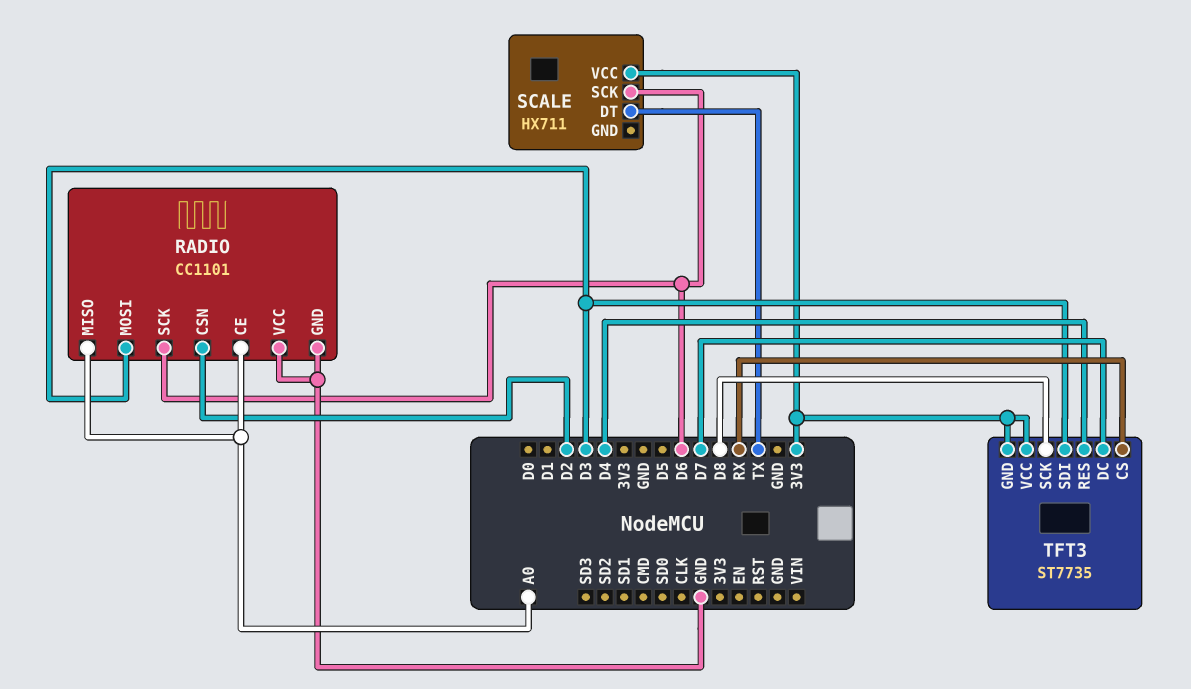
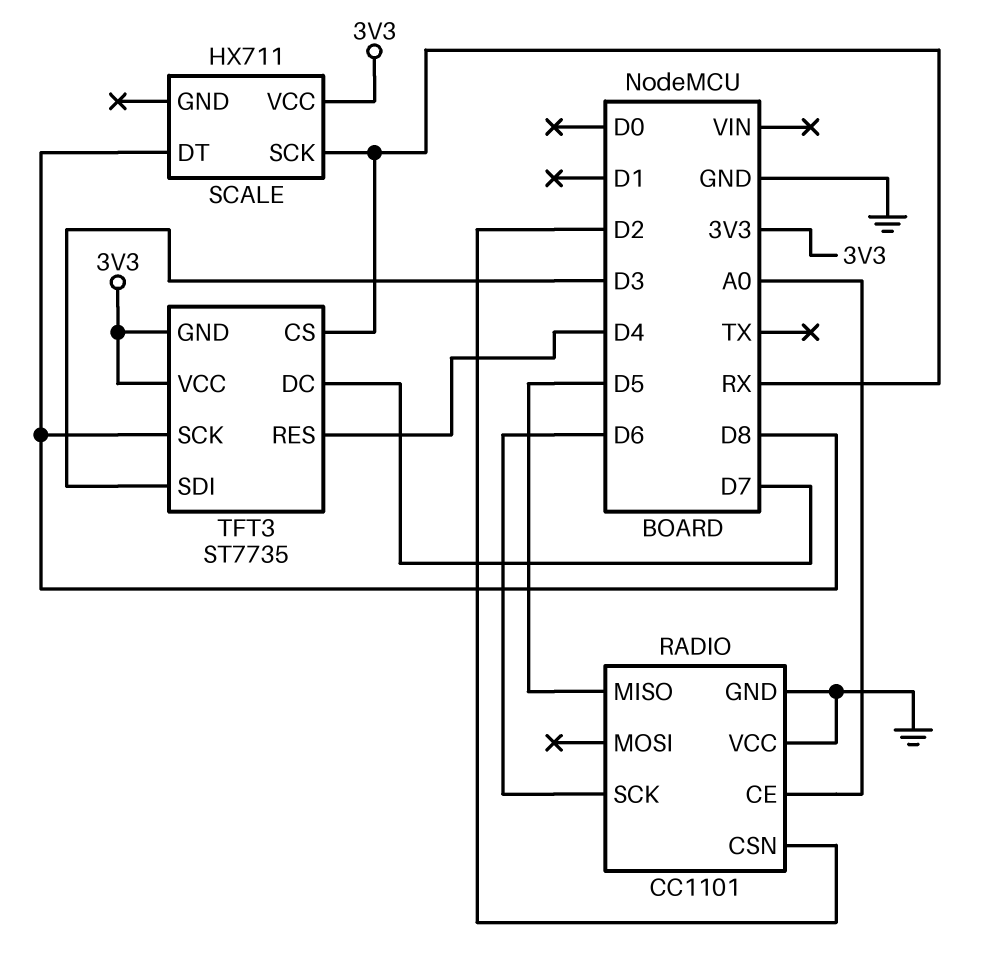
RADIO pin MISO: A0 -> D5
RADIO pin MOSI: D3 -> none
SCALE pin DT: TX -> D8
SCALE pin SCK: D6 -> RX

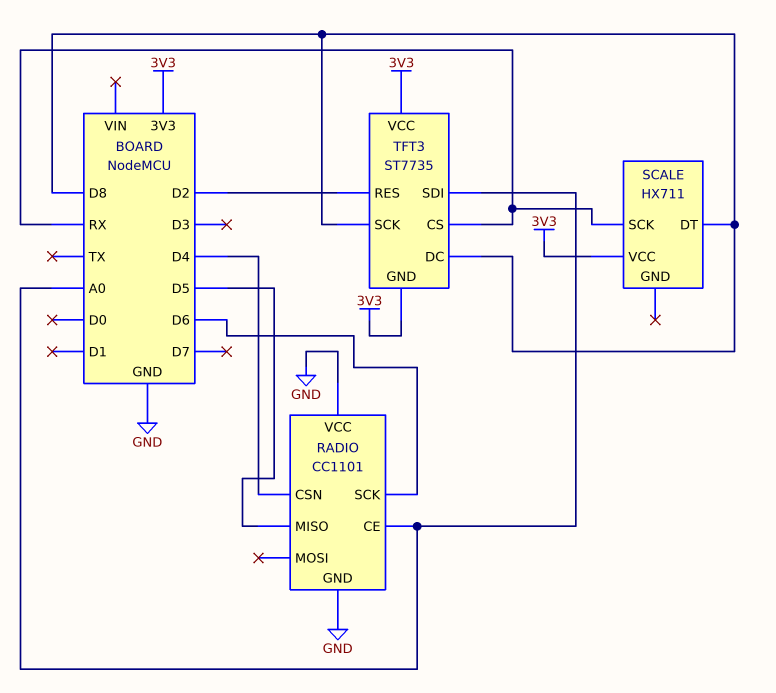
RADIO pin CSN: D2 -> D4
TFT3 pin DC: D7 -> D8
TFT3 pin RES: D4 -> D2
TFT3 pin SDI: D3 -> A0

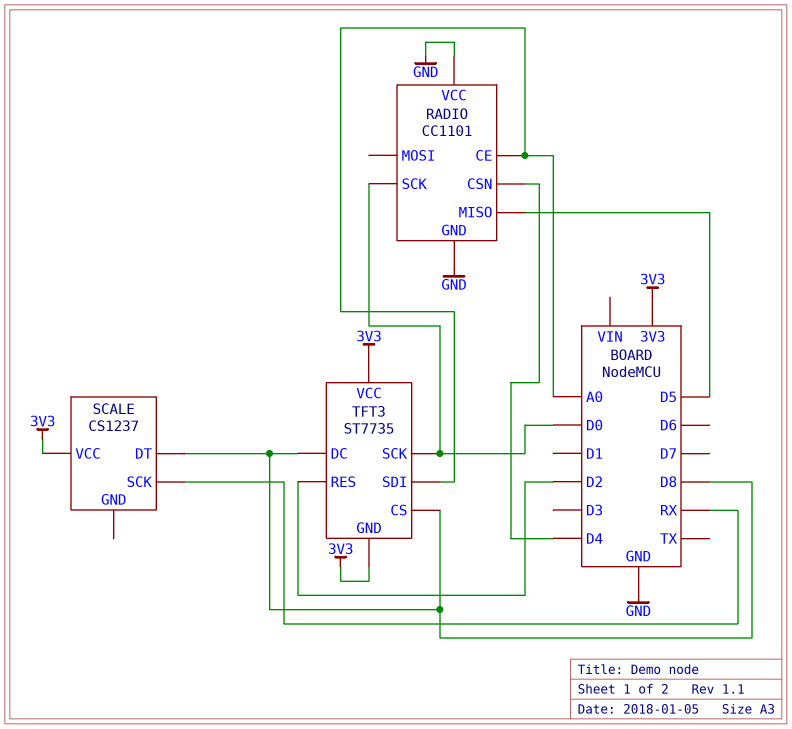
RADIO pin SCK: D6 -> D0
SCALE: HX711 -> CS1237
TFT3 pin CS: RX -> D8
TFT3 pin SCK: D8 -> D0

